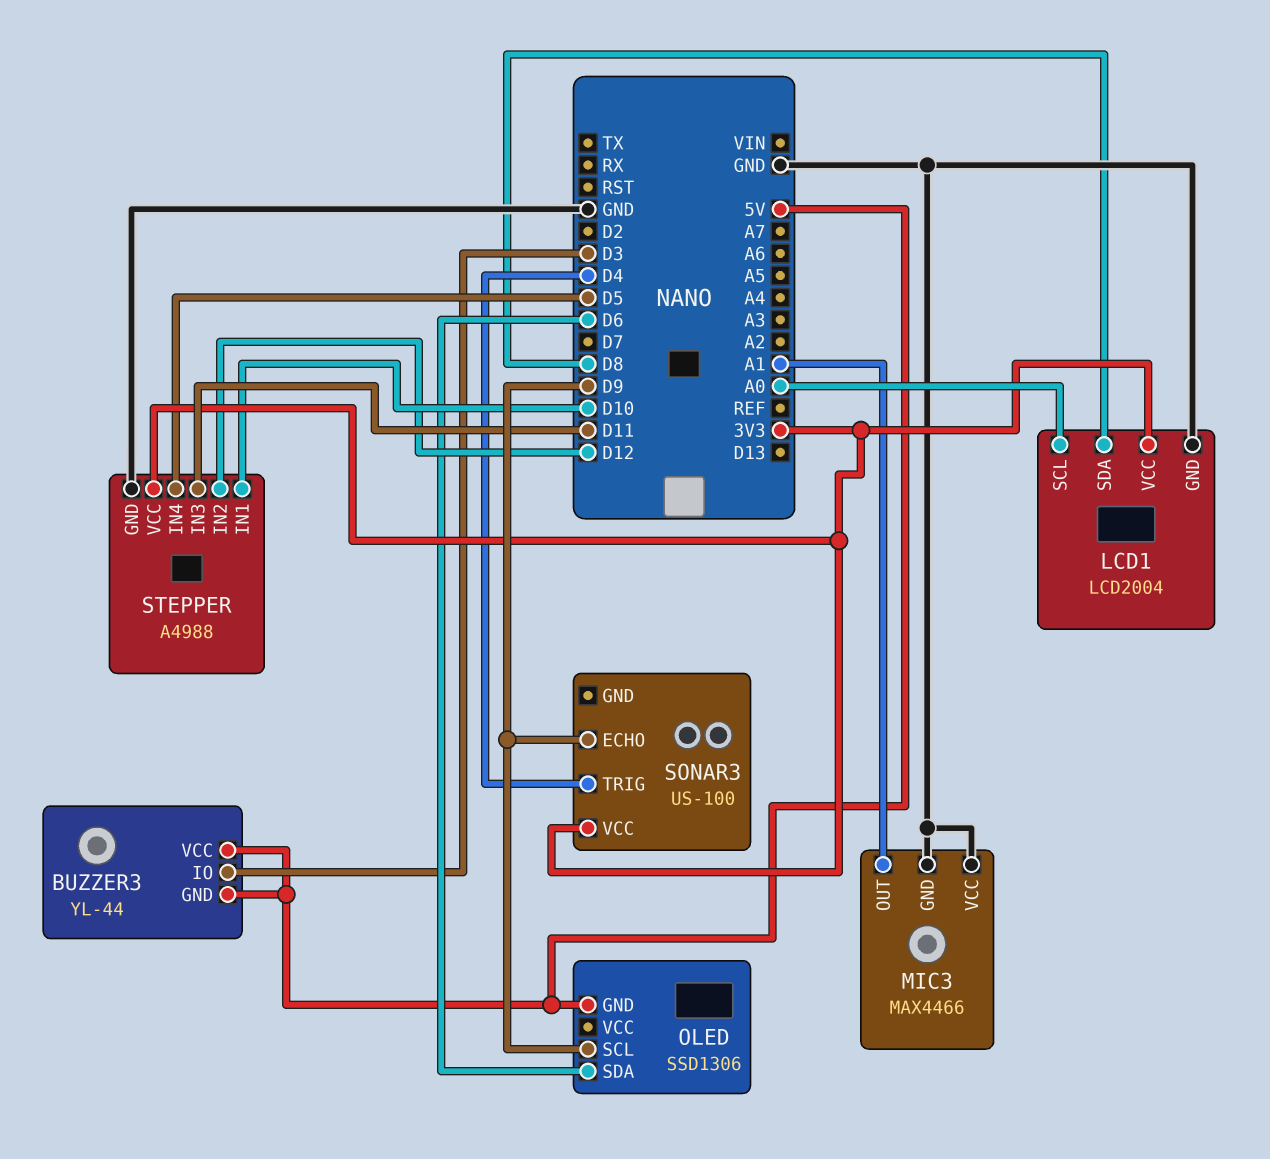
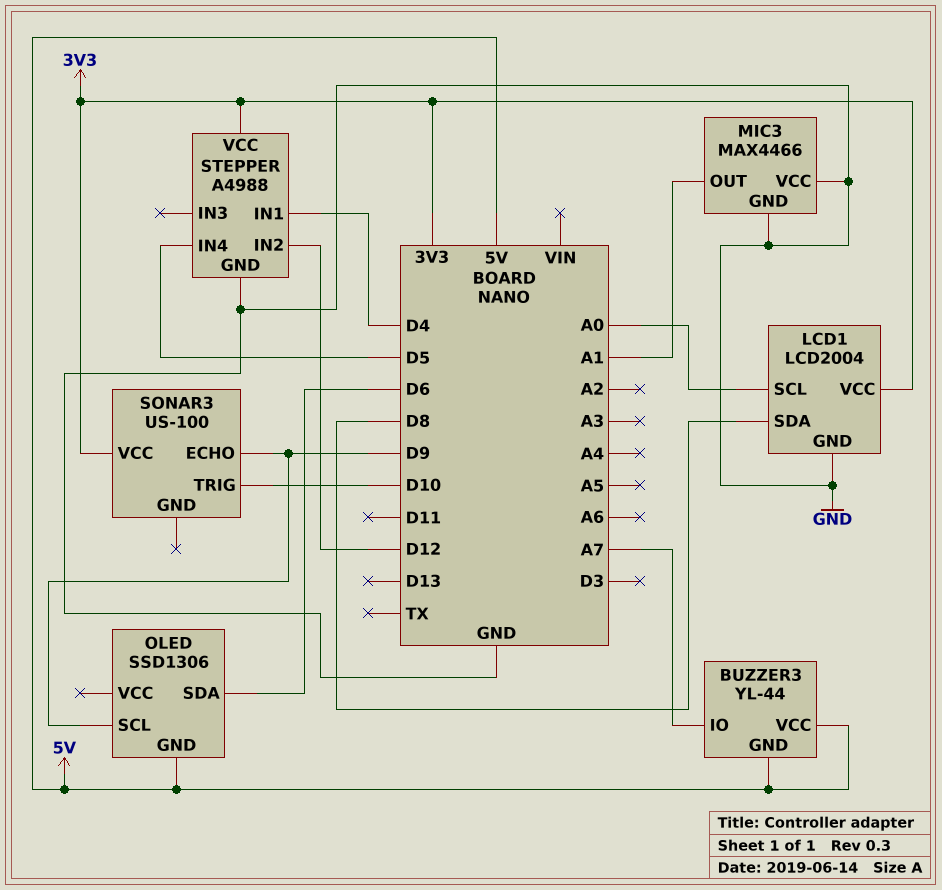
BUZZER3 pin IO: D3 -> A7
SONAR3 pin TRIG: D4 -> D10
STEPPER pin IN1: D10 -> D4
STEPPER pin IN3: D11 -> none

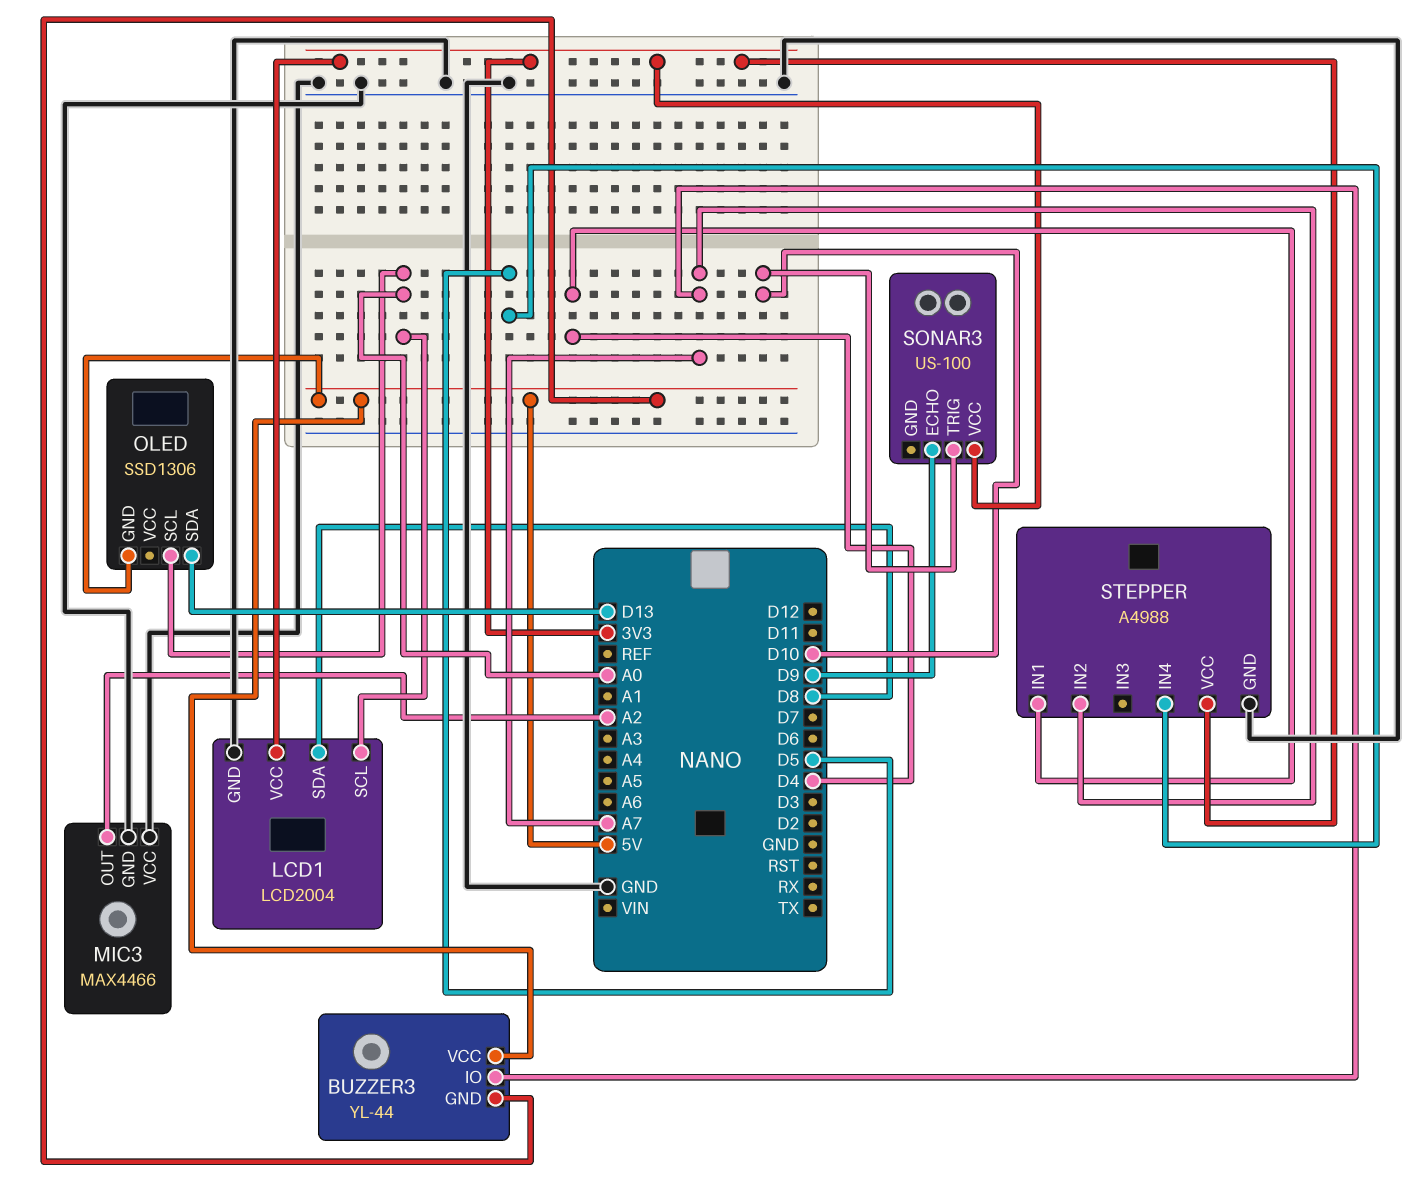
MIC3 pin OUT: A1 -> A2
OLED pin SCL: D9 -> A0
OLED pin SDA: D6 -> D13
STEPPER pin IN2: D12 -> A7

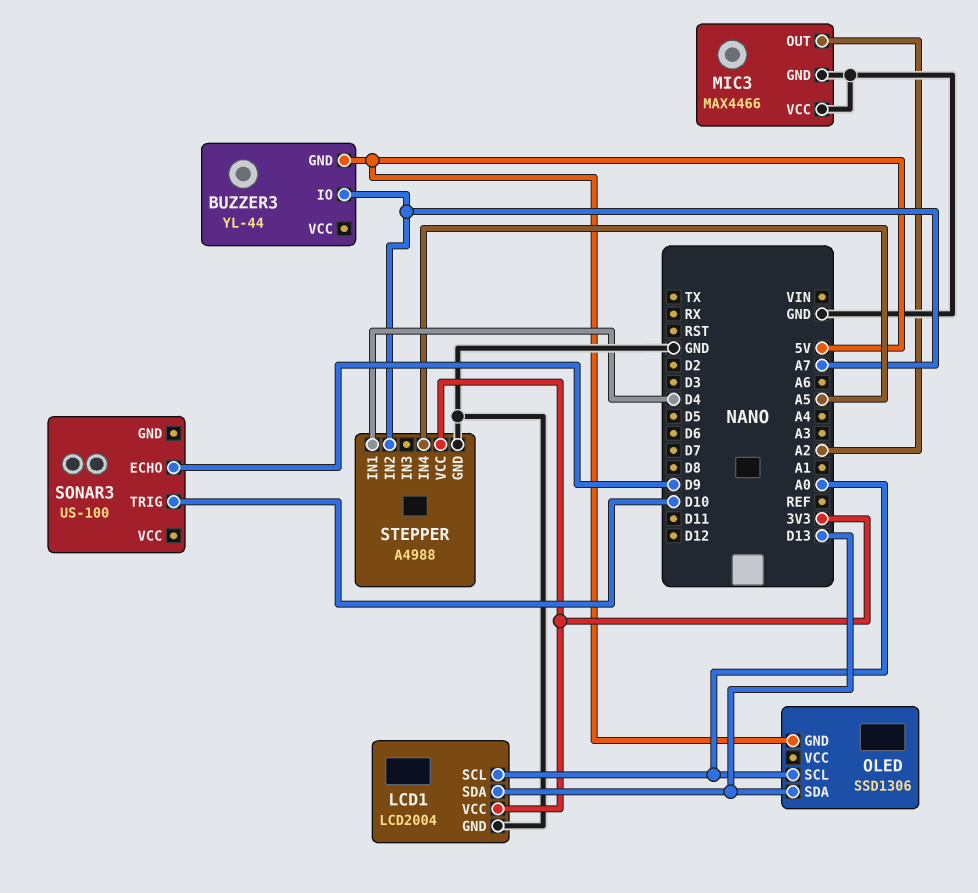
BUZZER3 pin VCC: 5V -> none
LCD1 pin SDA: D8 -> D13
SONAR3 pin VCC: 3V3 -> none
STEPPER pin IN4: D5 -> A5

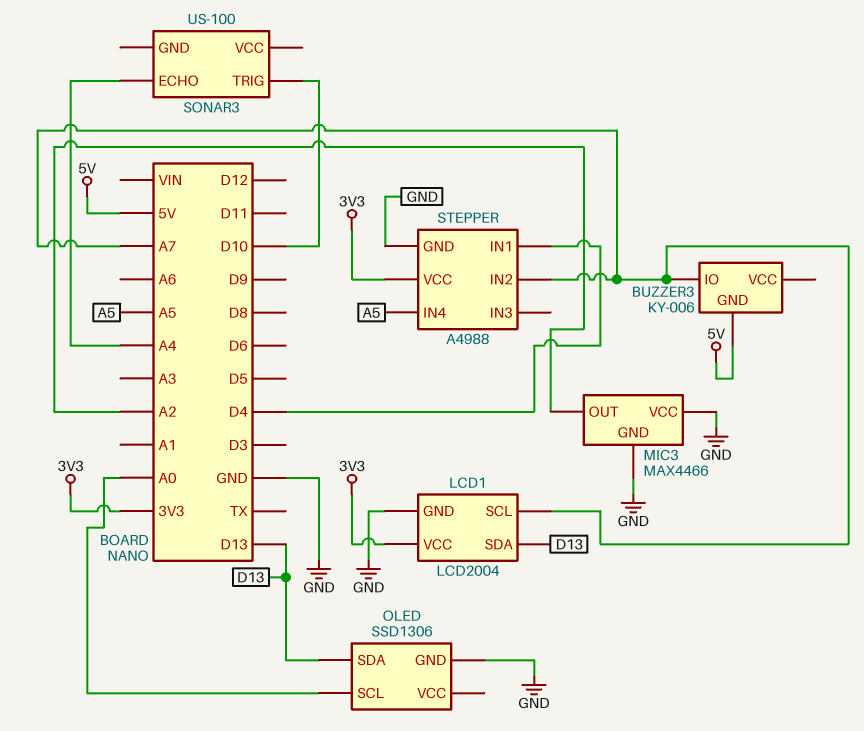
BUZZER3: YL-44 -> KY-006
LCD1 pin SCL: A0 -> A7
OLED pin GND: 5V -> GND
SONAR3 pin ECHO: D9 -> A4

